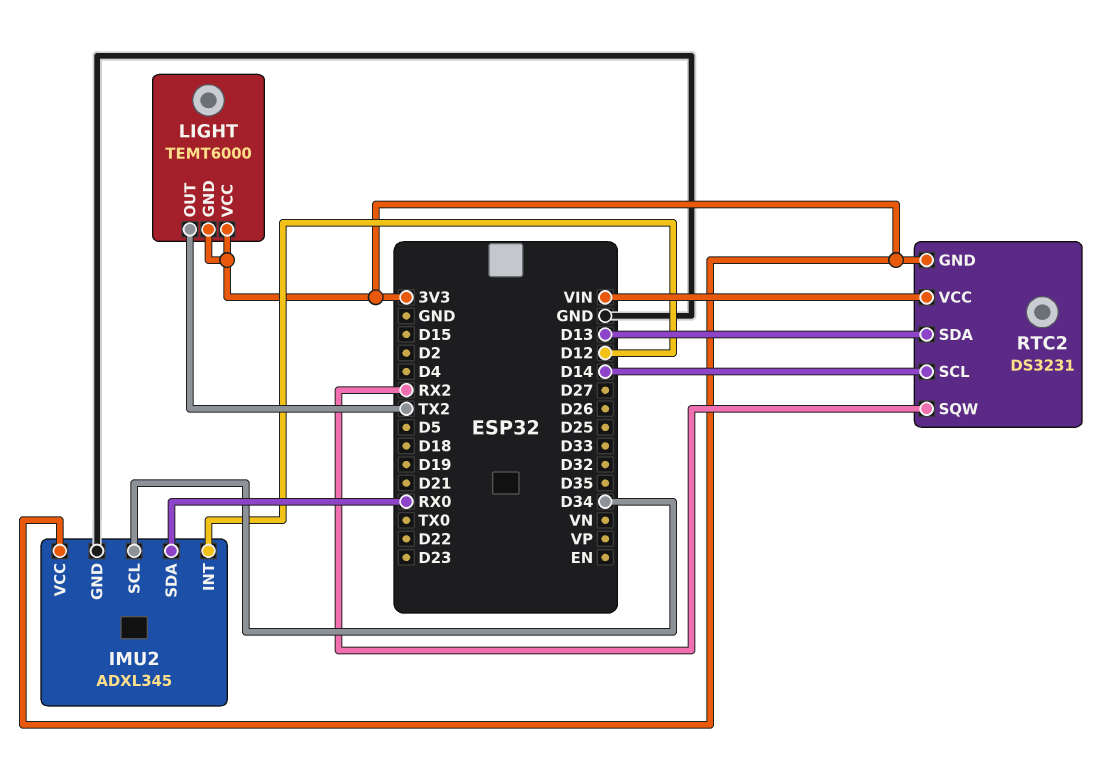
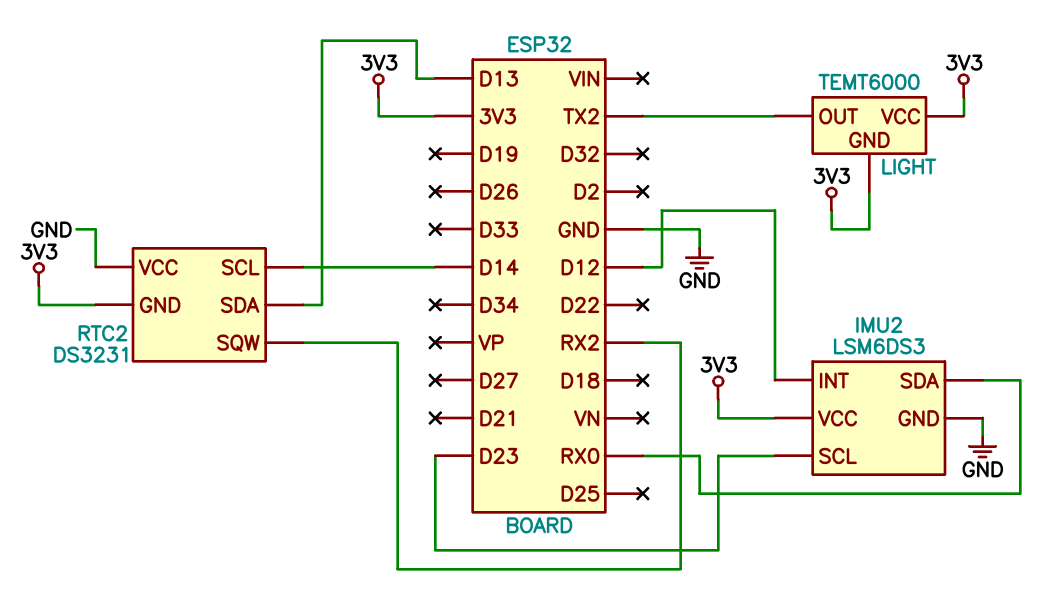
IMU2: ADXL345 -> LSM6DS3
IMU2 pin SCL: D34 -> D23
RTC2 pin VCC: VIN -> GND

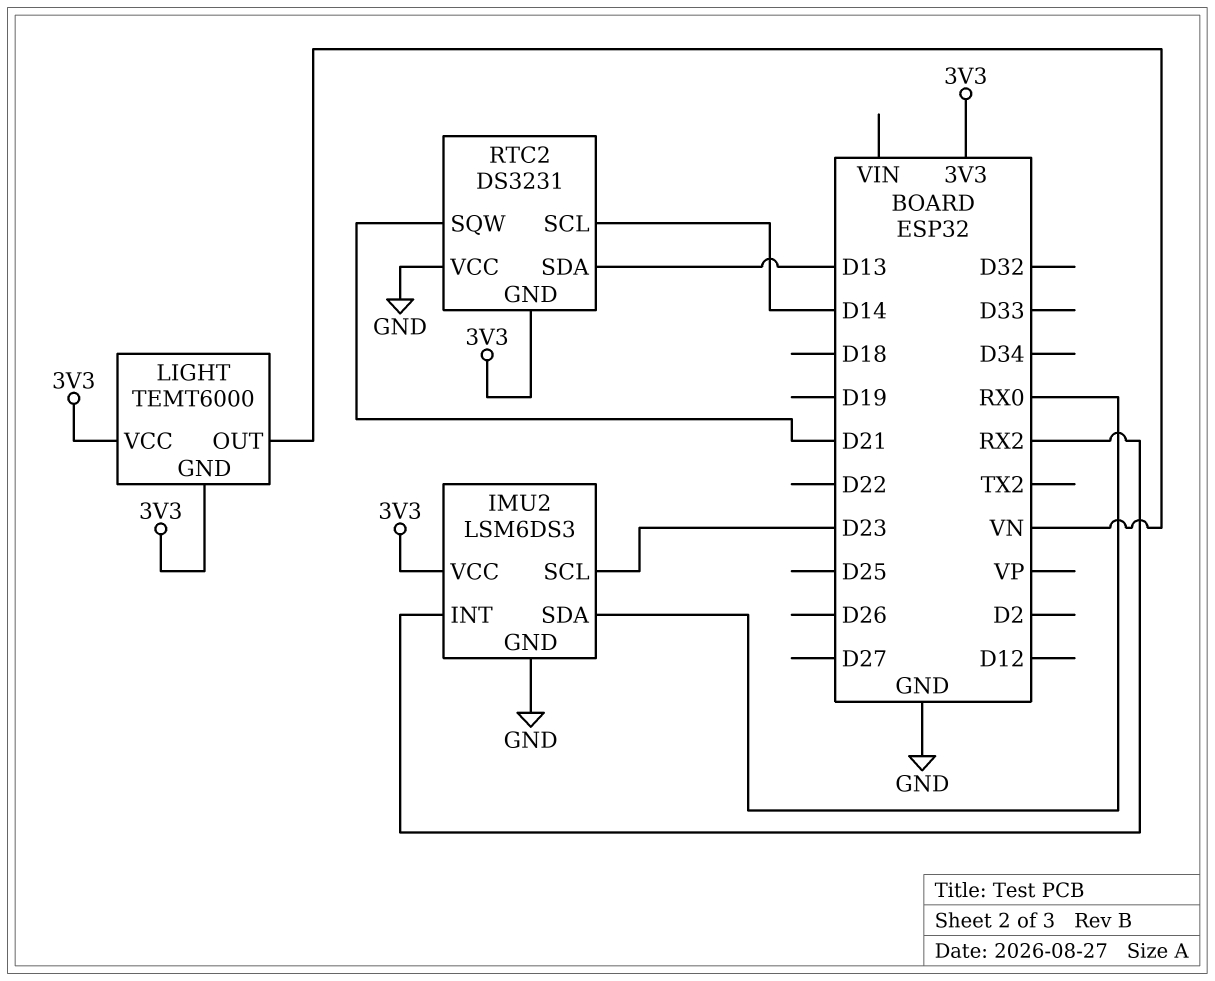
IMU2 pin INT: D12 -> RX2
LIGHT pin OUT: TX2 -> VN
RTC2 pin SQW: RX2 -> D21

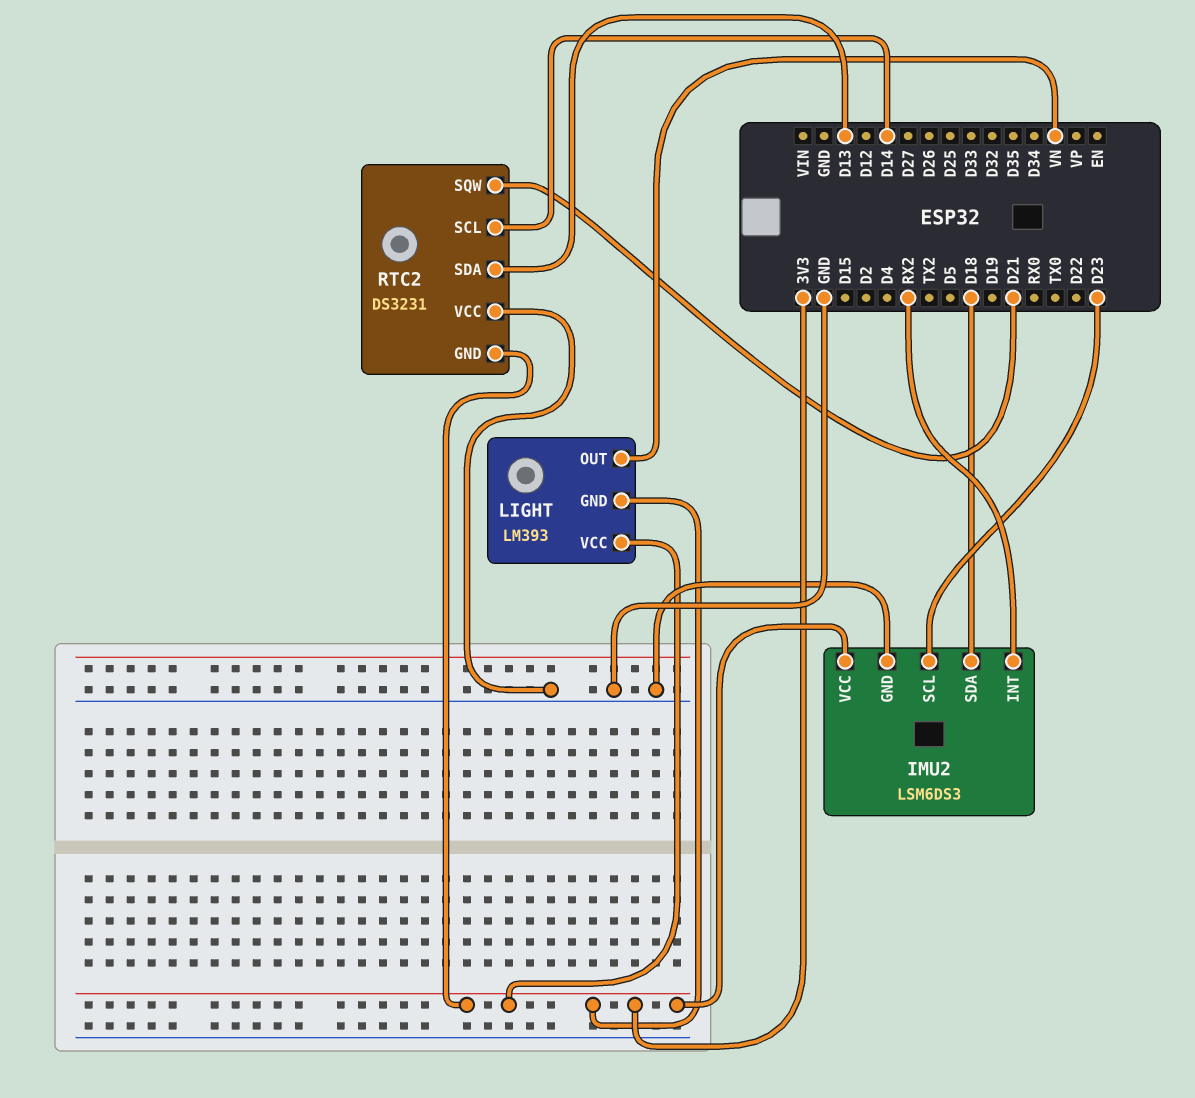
IMU2 pin SDA: RX0 -> D18
LIGHT: TEMT6000 -> LM393

